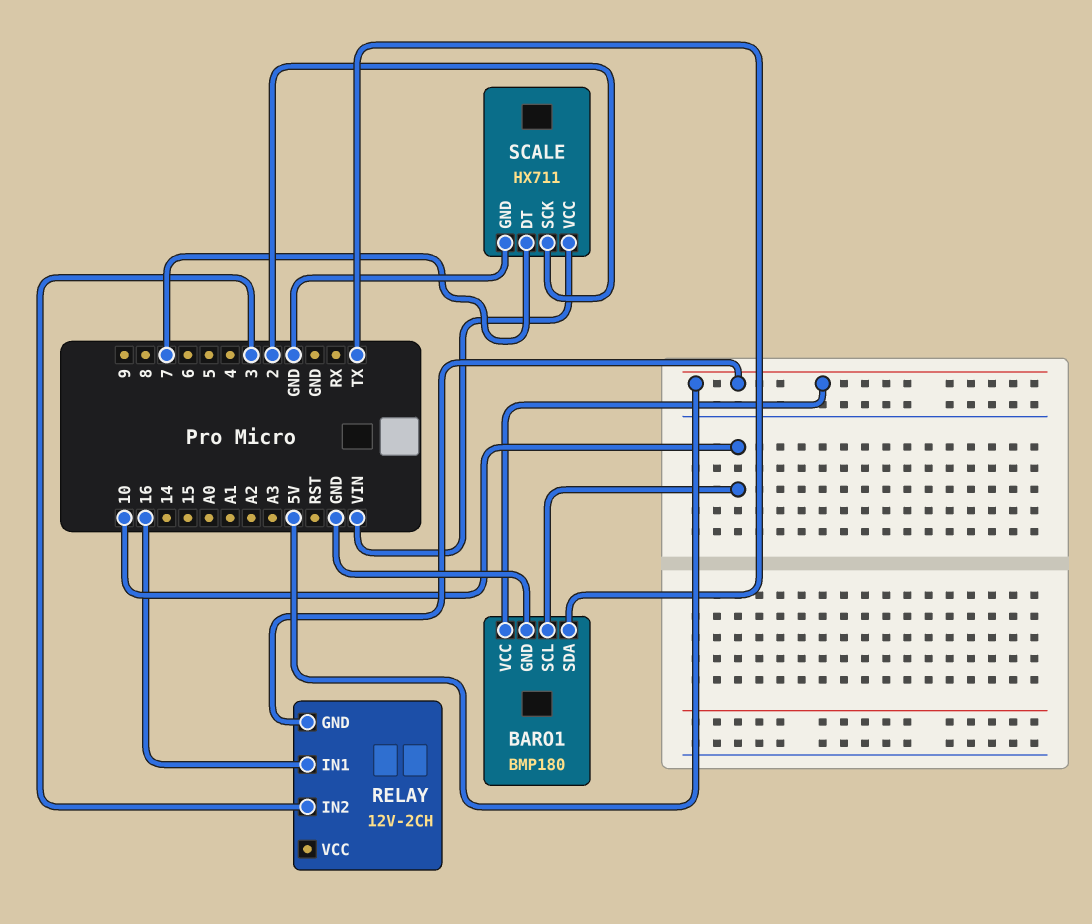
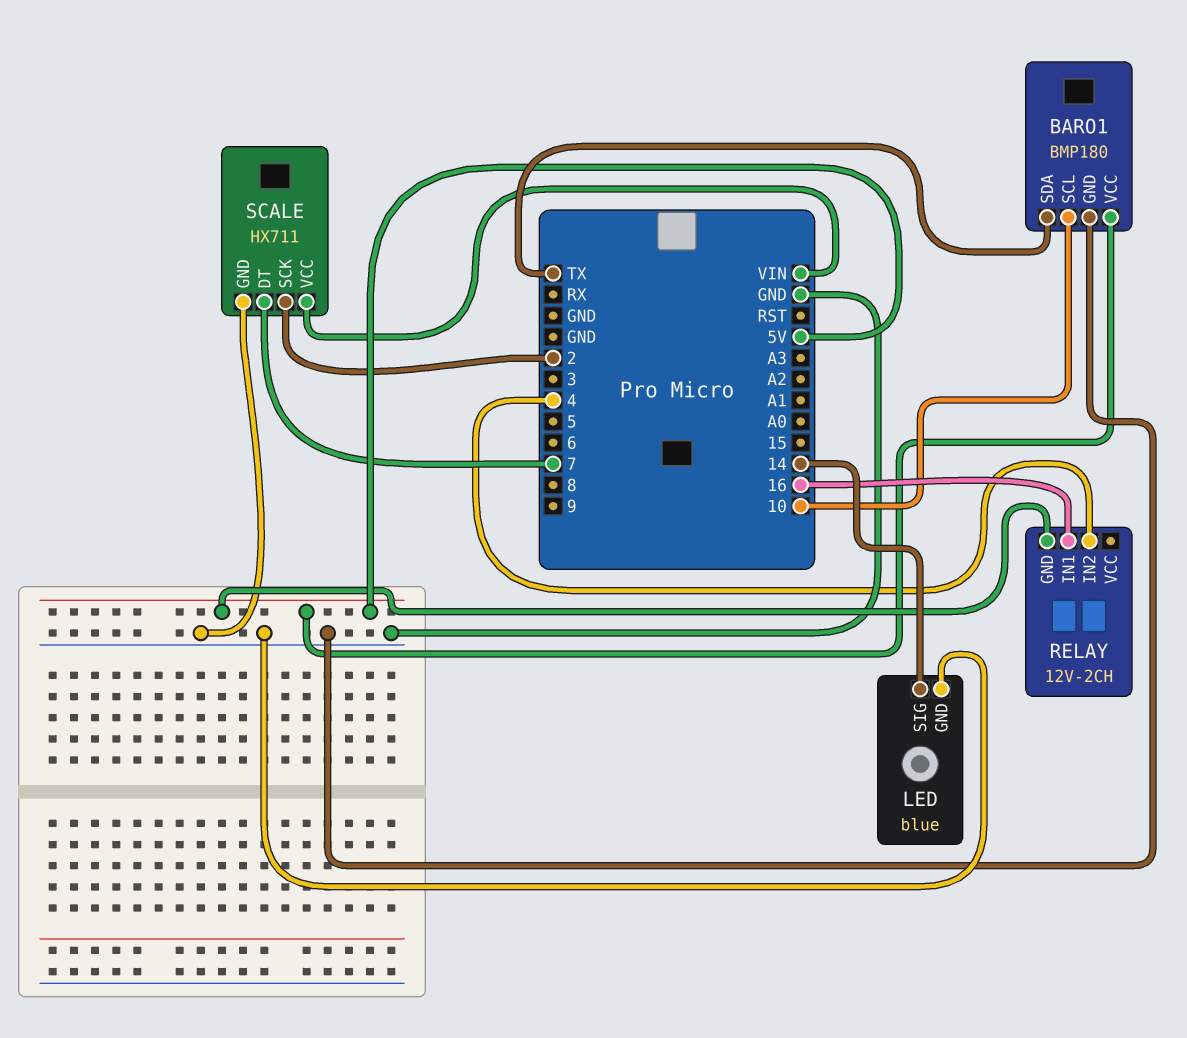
LED: none -> blue
LED pin GND: none -> GND
LED pin SIG: none -> 14
RELAY pin IN2: 3 -> 4

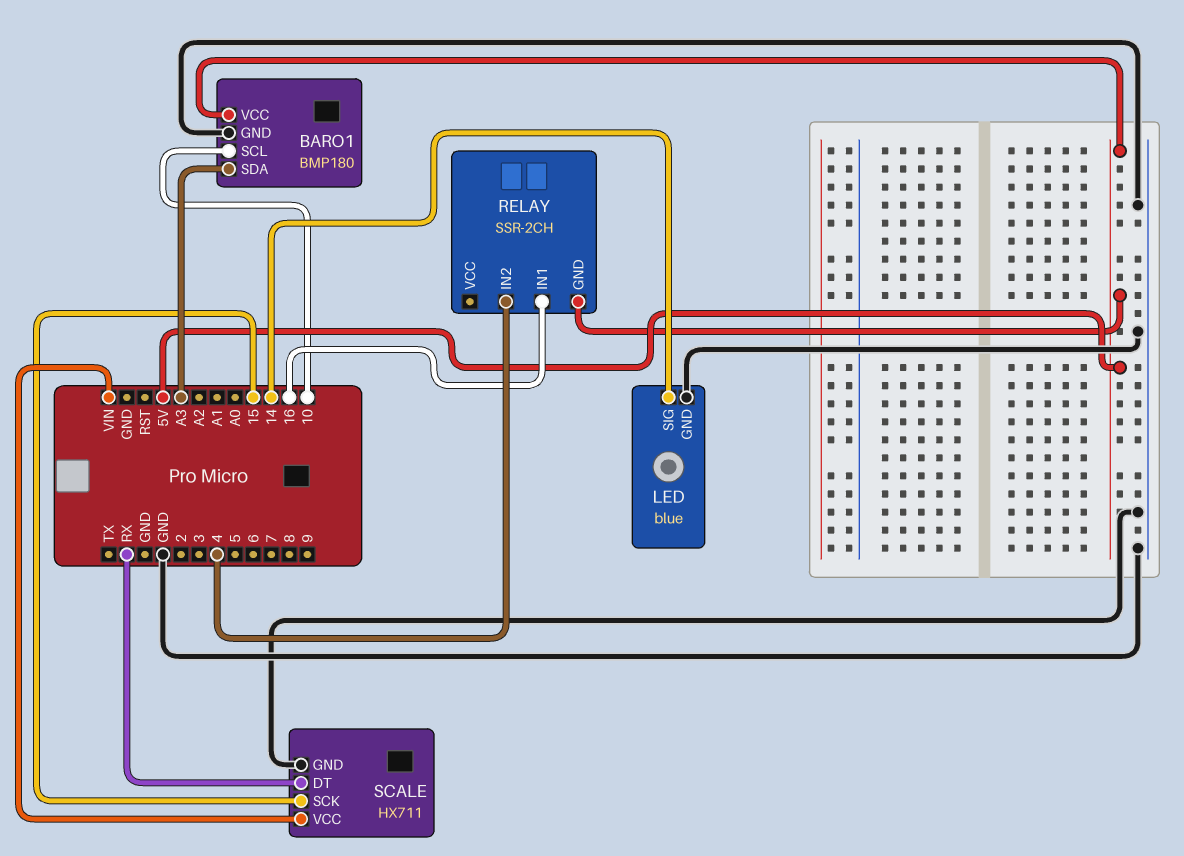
BARO1 pin SDA: TX -> A3
RELAY: 12V-2CH -> SSR-2CH
SCALE pin DT: 7 -> RX
SCALE pin SCK: 2 -> 15

